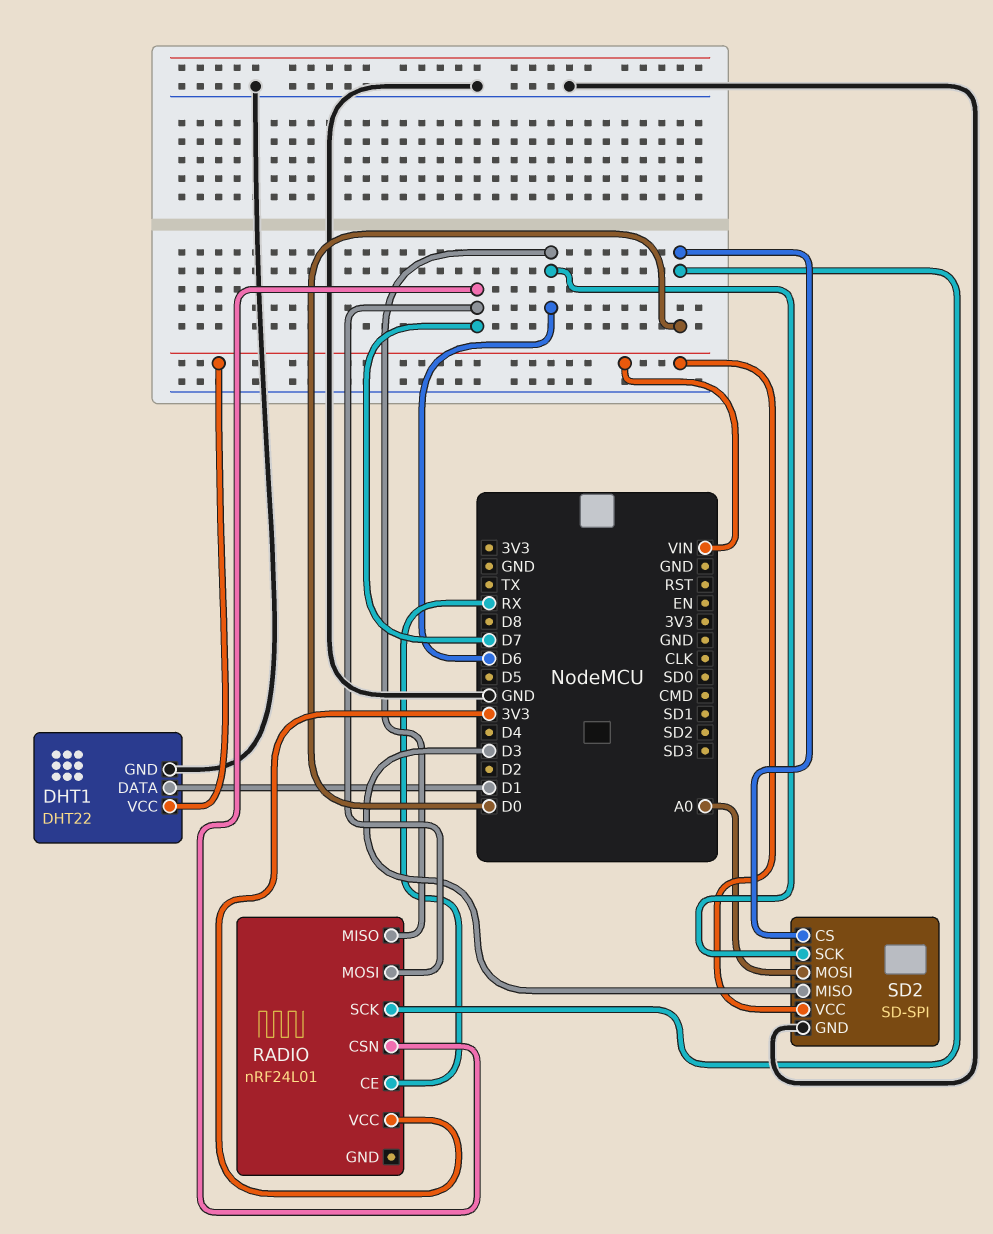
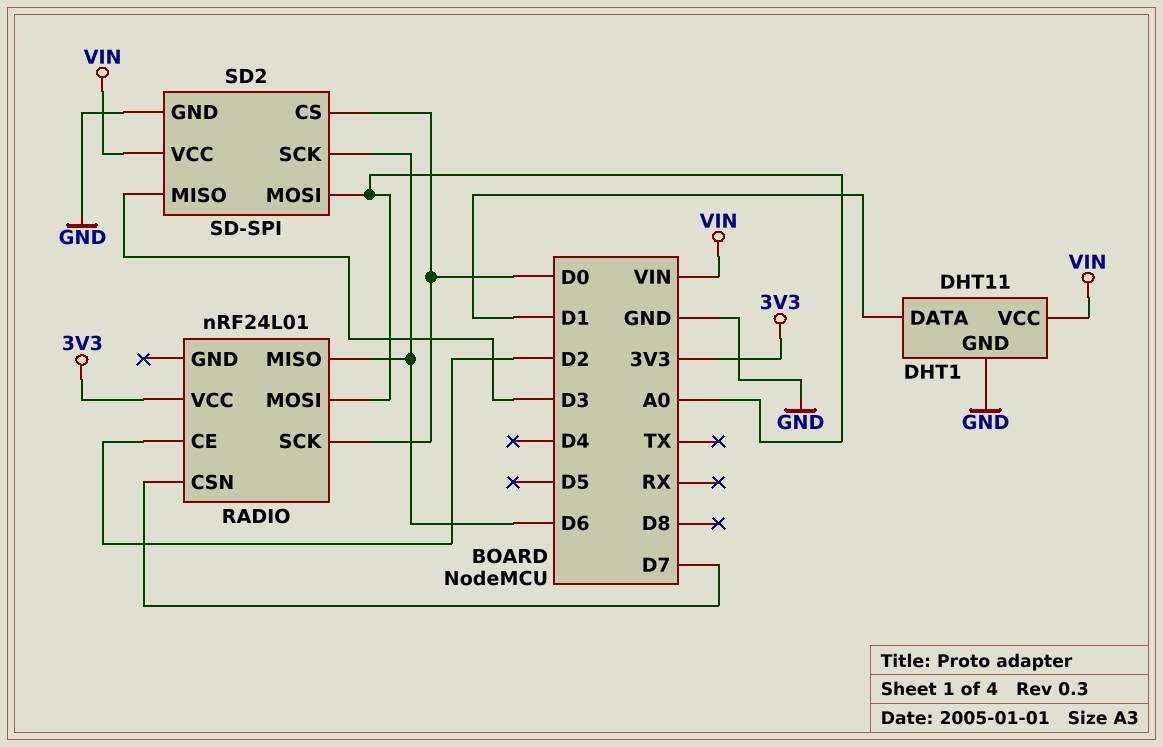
DHT1: DHT22 -> DHT11
RADIO pin CE: RX -> D2
RADIO pin MOSI: D7 -> A0

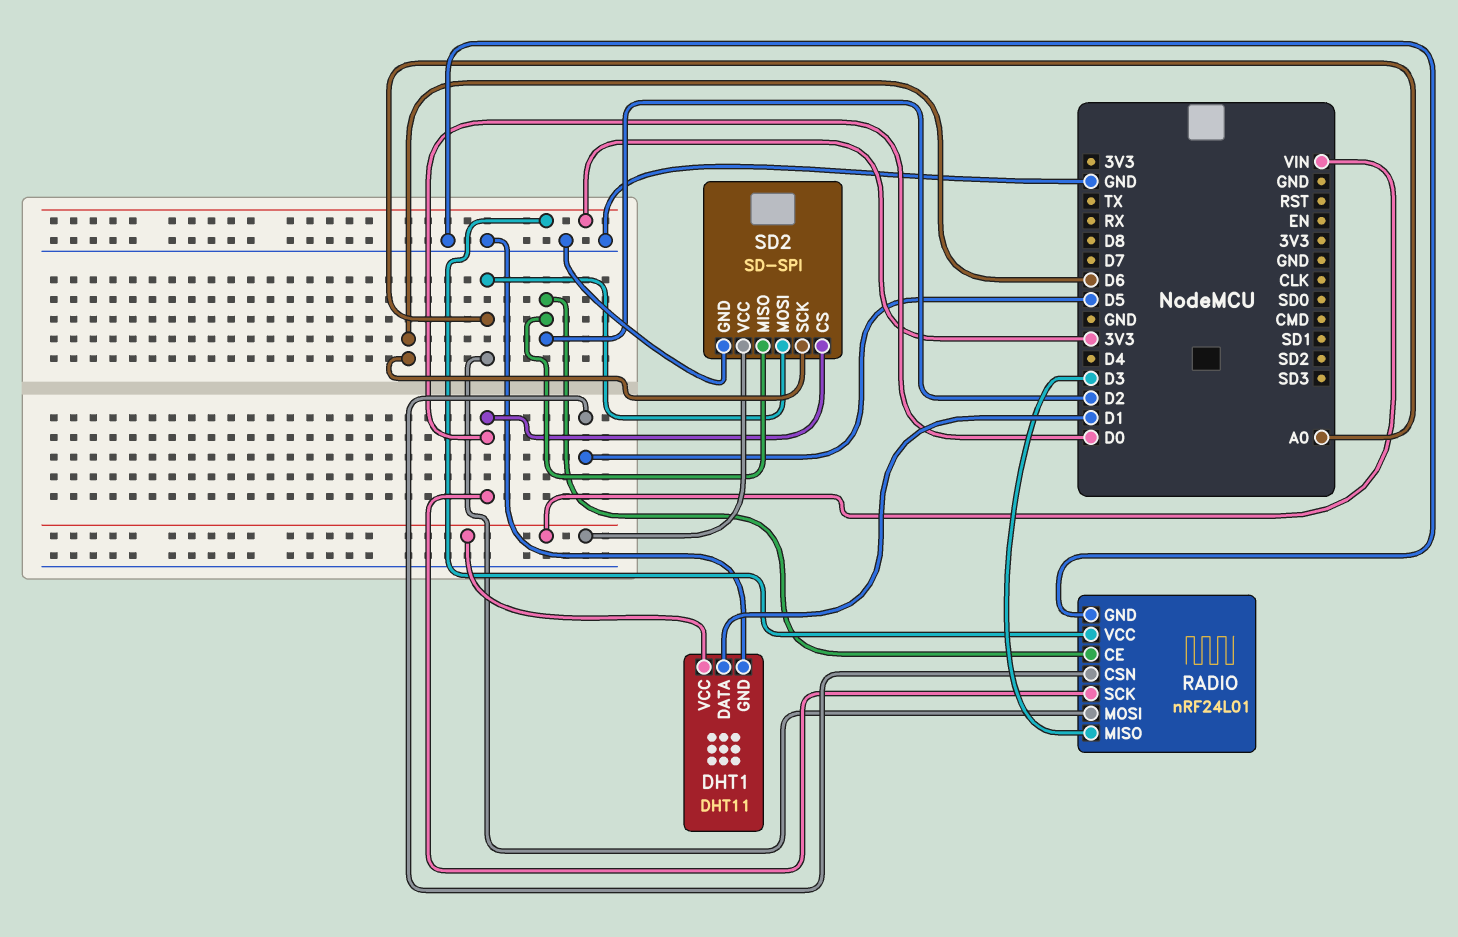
RADIO pin CSN: D7 -> D5
RADIO pin GND: none -> GND
RADIO pin MISO: D6 -> D3
SD2 pin MISO: D3 -> D2

